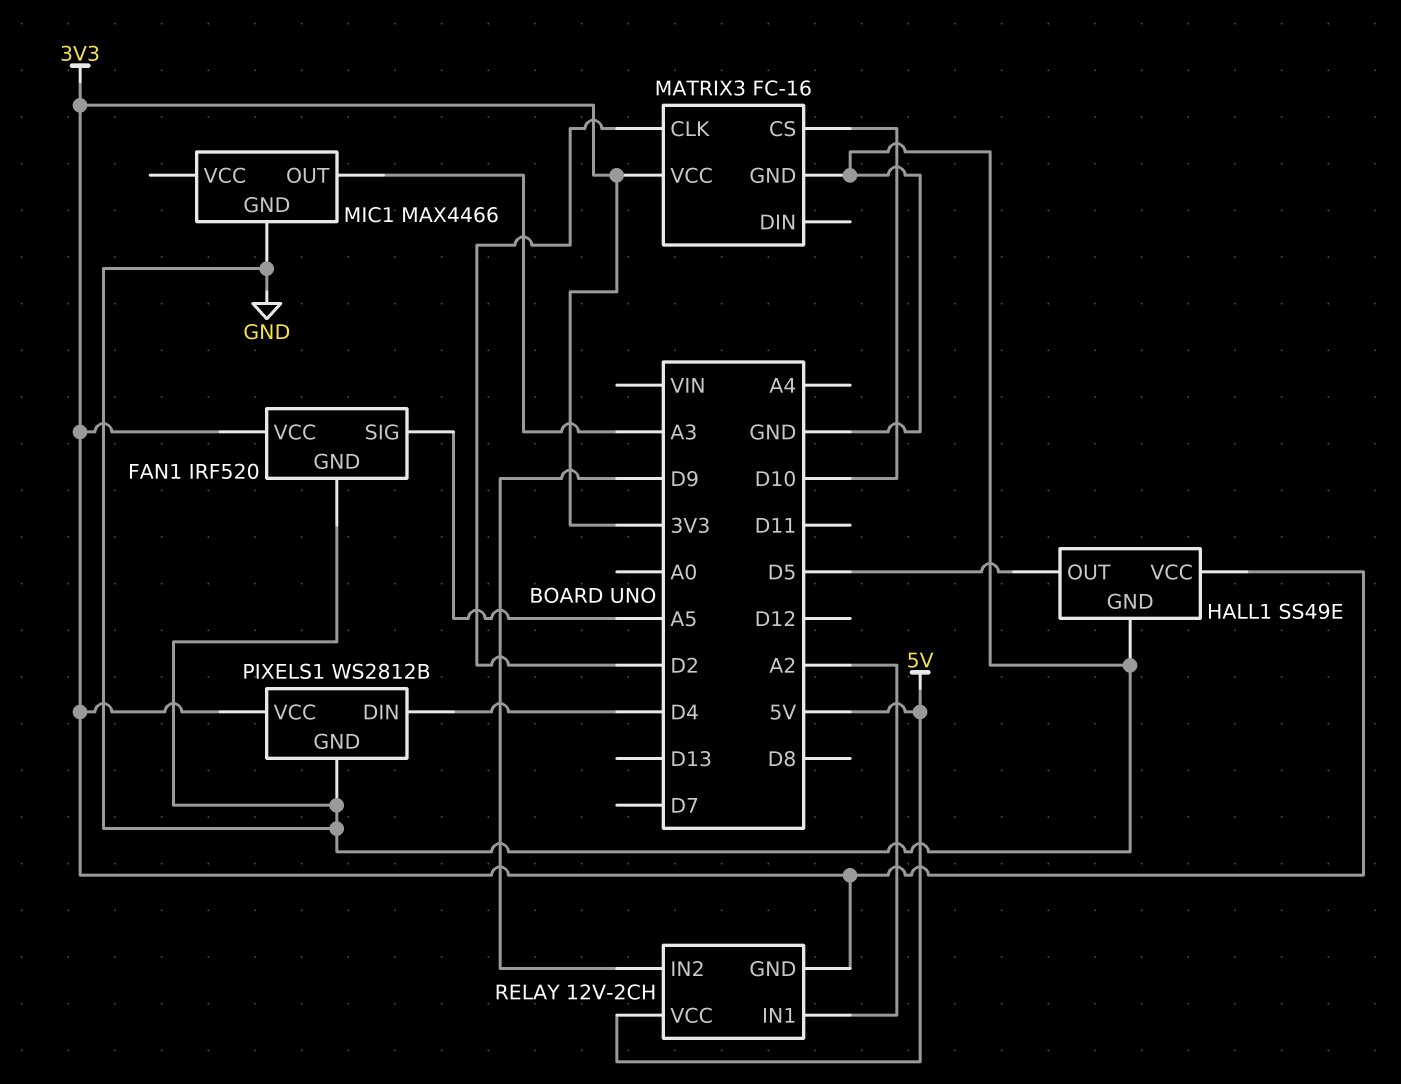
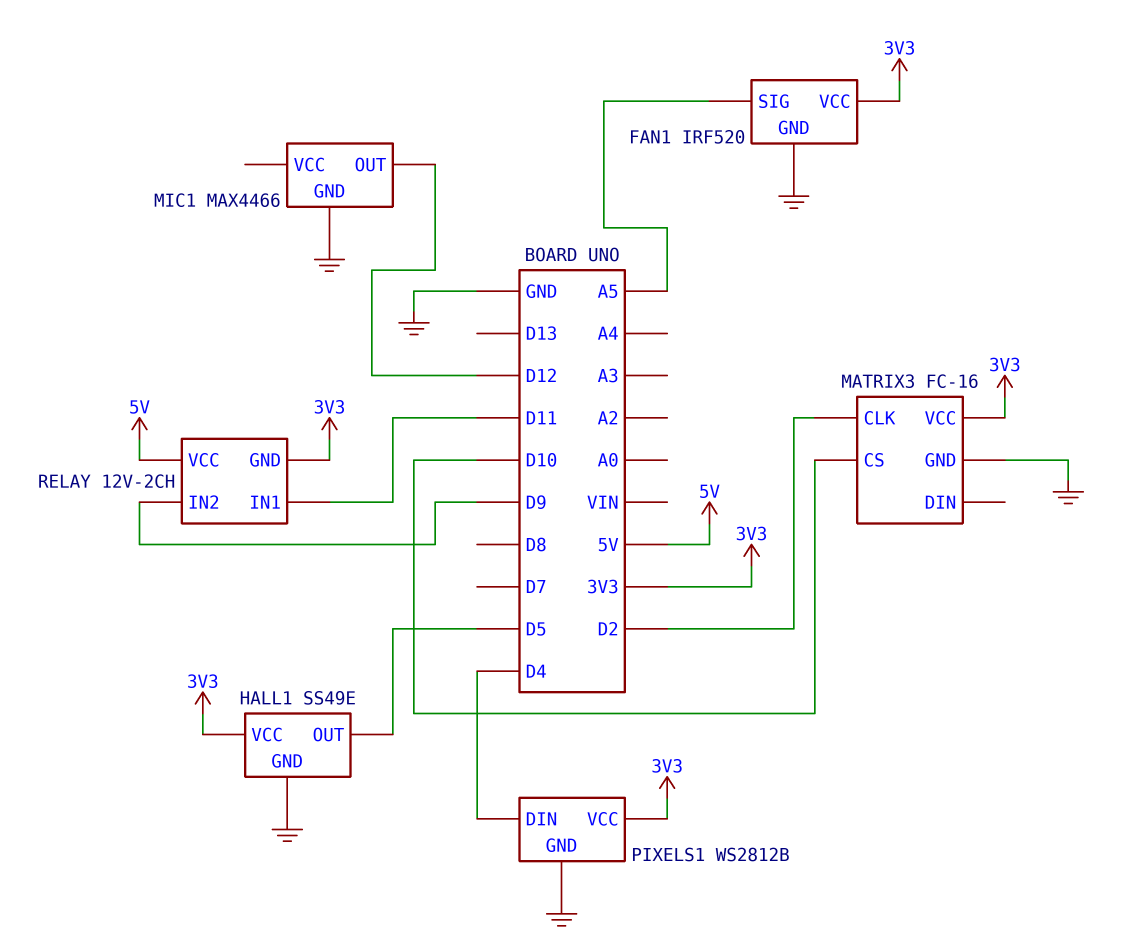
MIC1 pin OUT: A3 -> D12
RELAY pin IN1: A2 -> D11

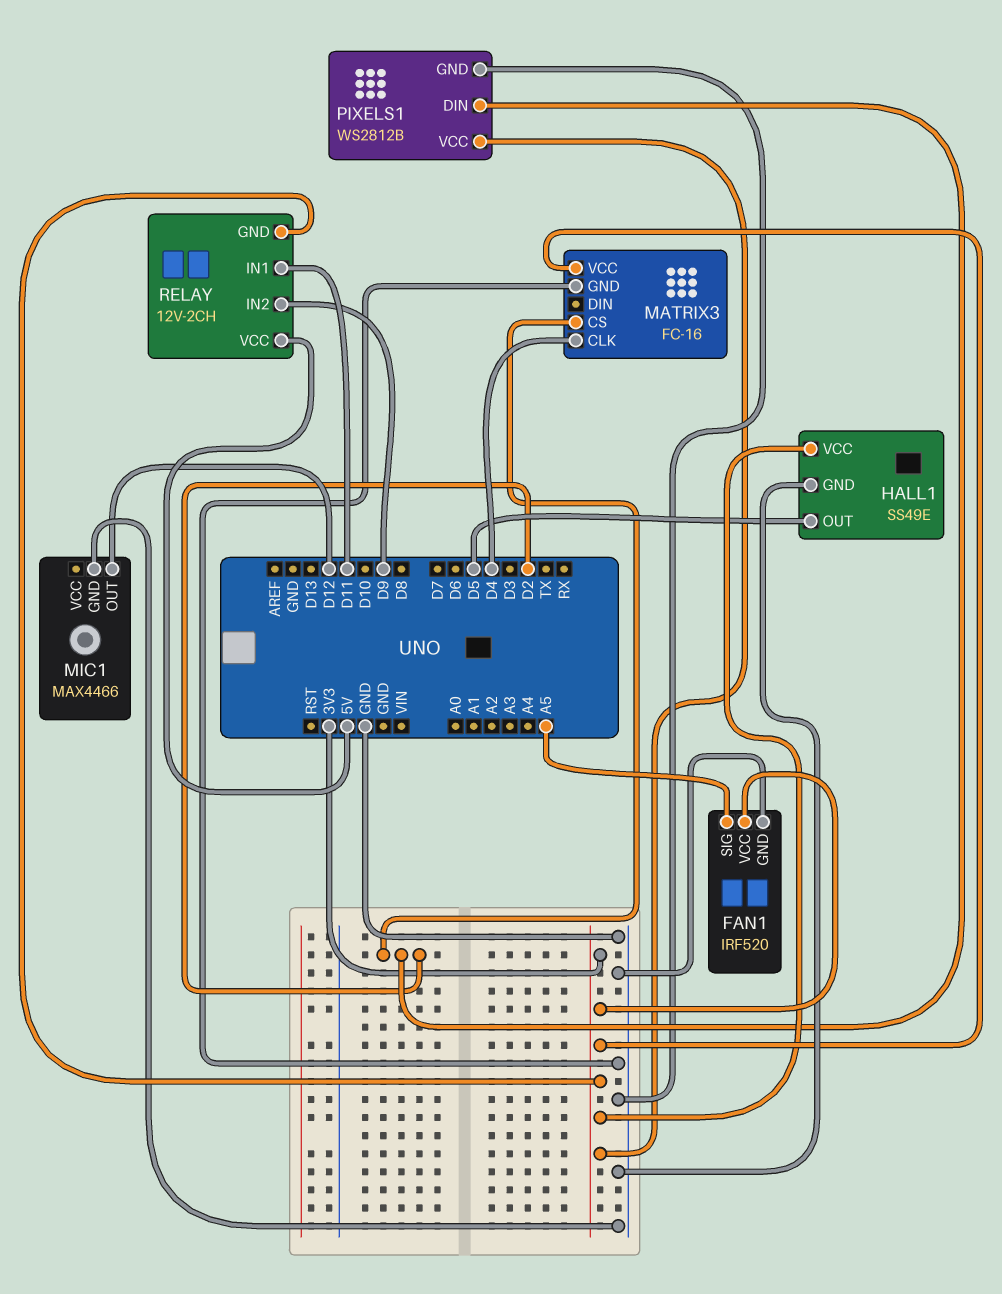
MATRIX3 pin CLK: D2 -> D4
MATRIX3 pin CS: D10 -> D2
PIXELS1 pin DIN: D4 -> D2

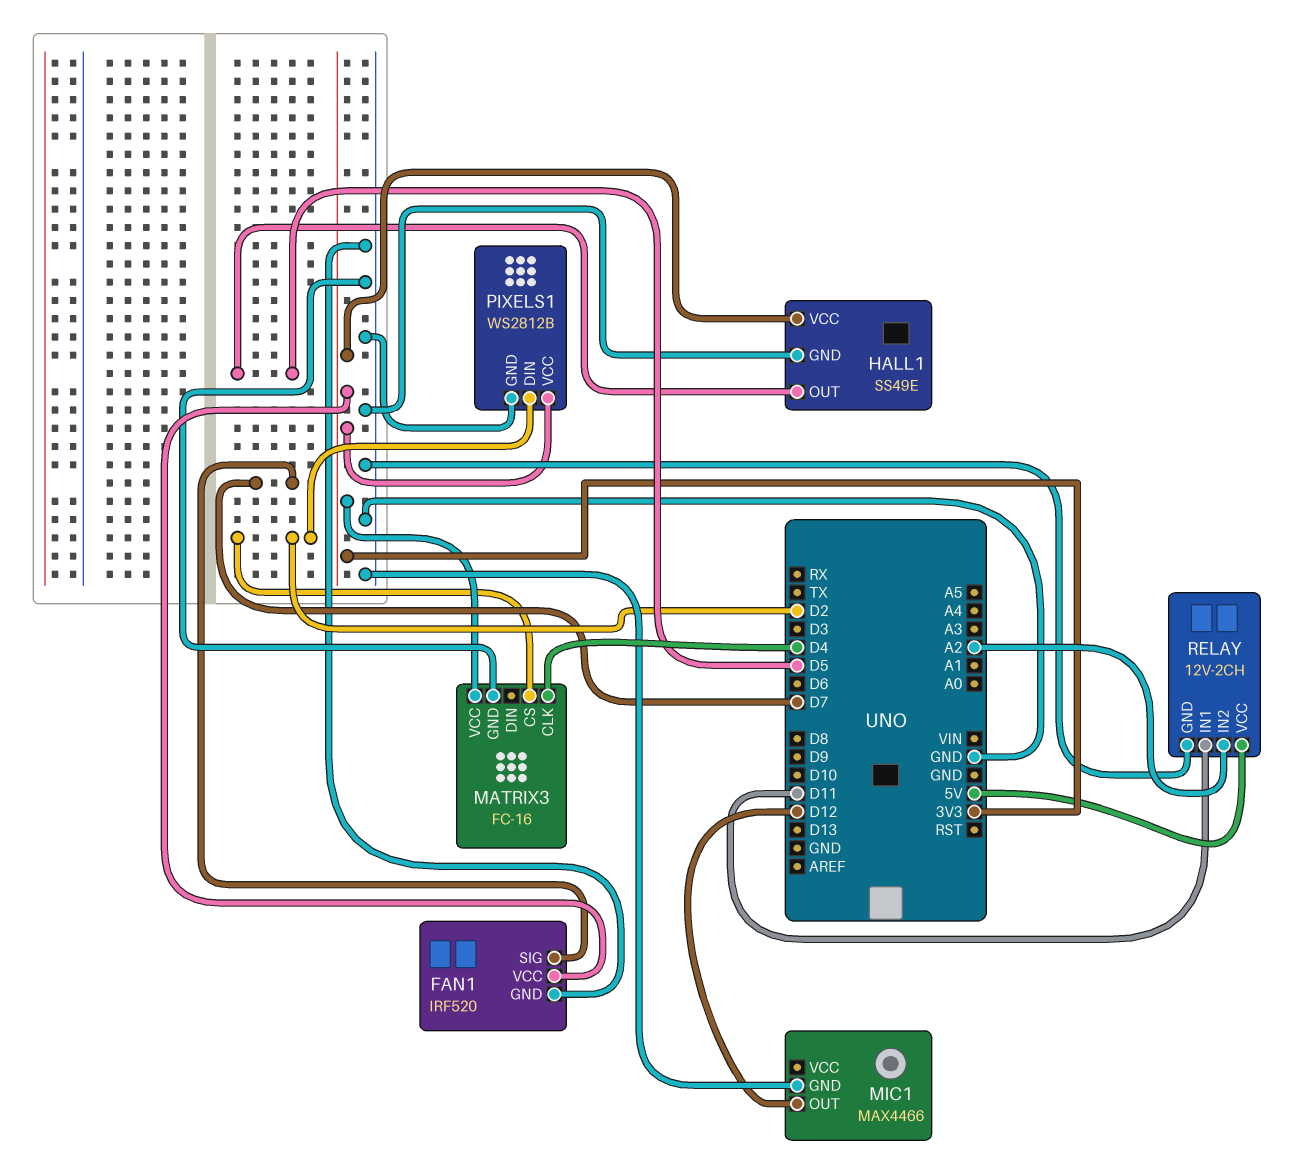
FAN1 pin SIG: A5 -> D7
RELAY pin GND: 3V3 -> GND
RELAY pin IN2: D9 -> A2

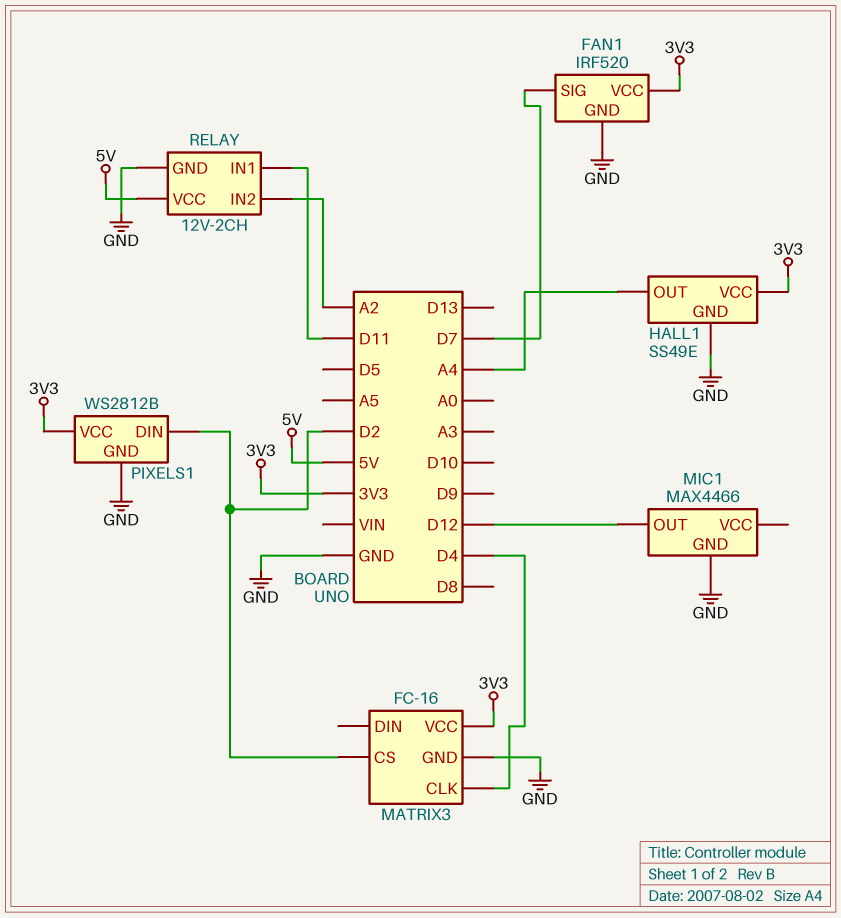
HALL1 pin OUT: D5 -> A4

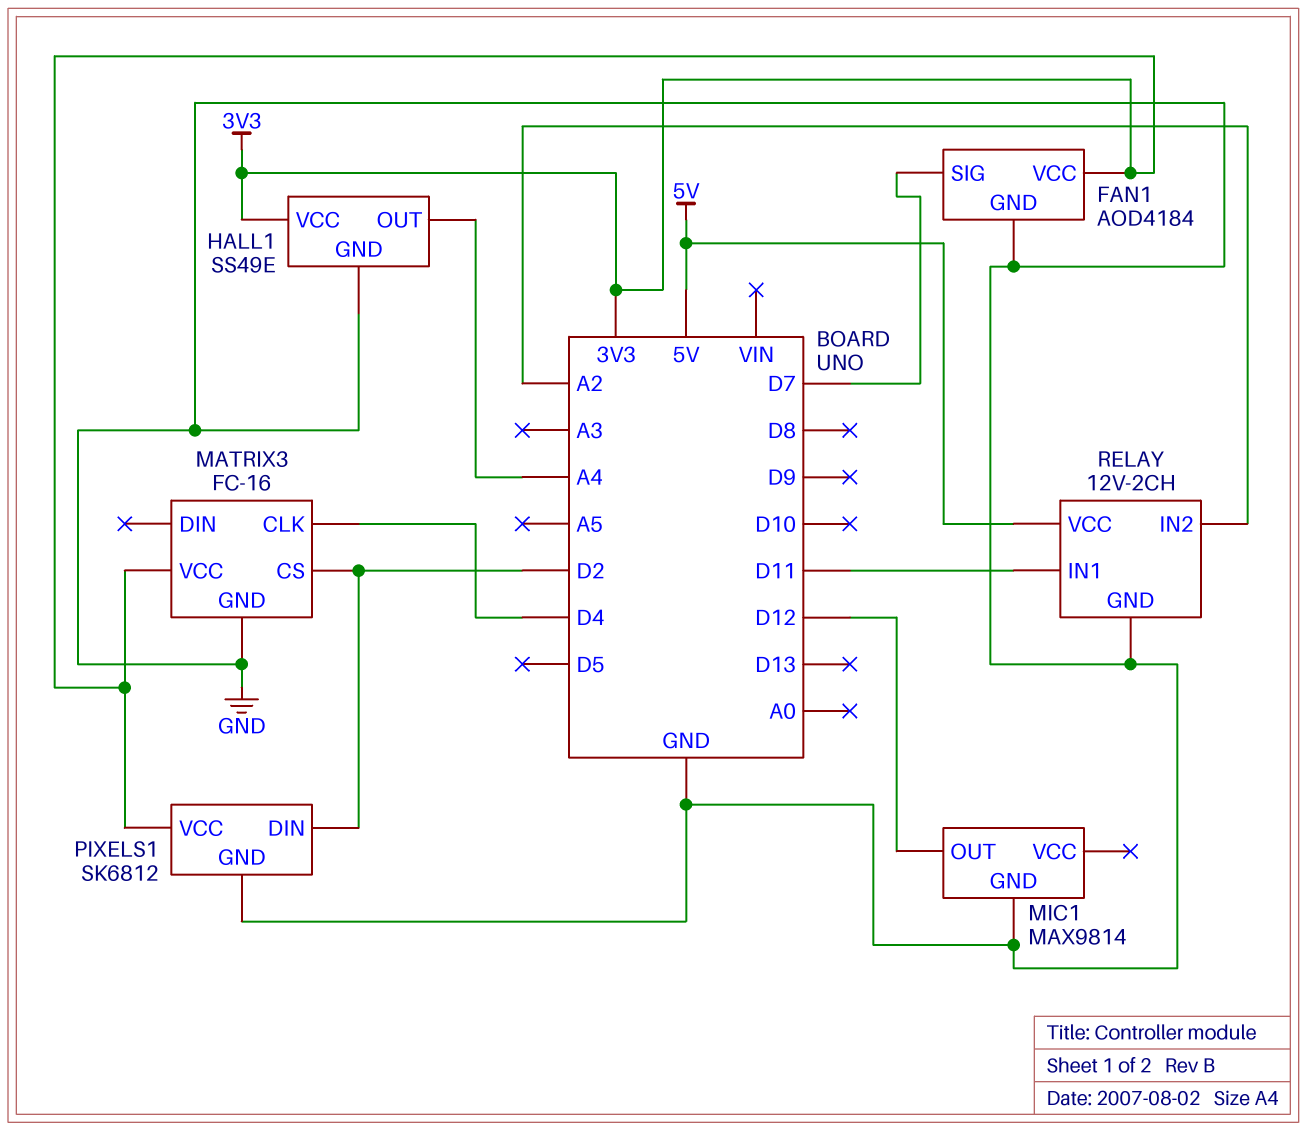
FAN1: IRF520 -> AOD4184
MIC1: MAX4466 -> MAX9814
PIXELS1: WS2812B -> SK6812

